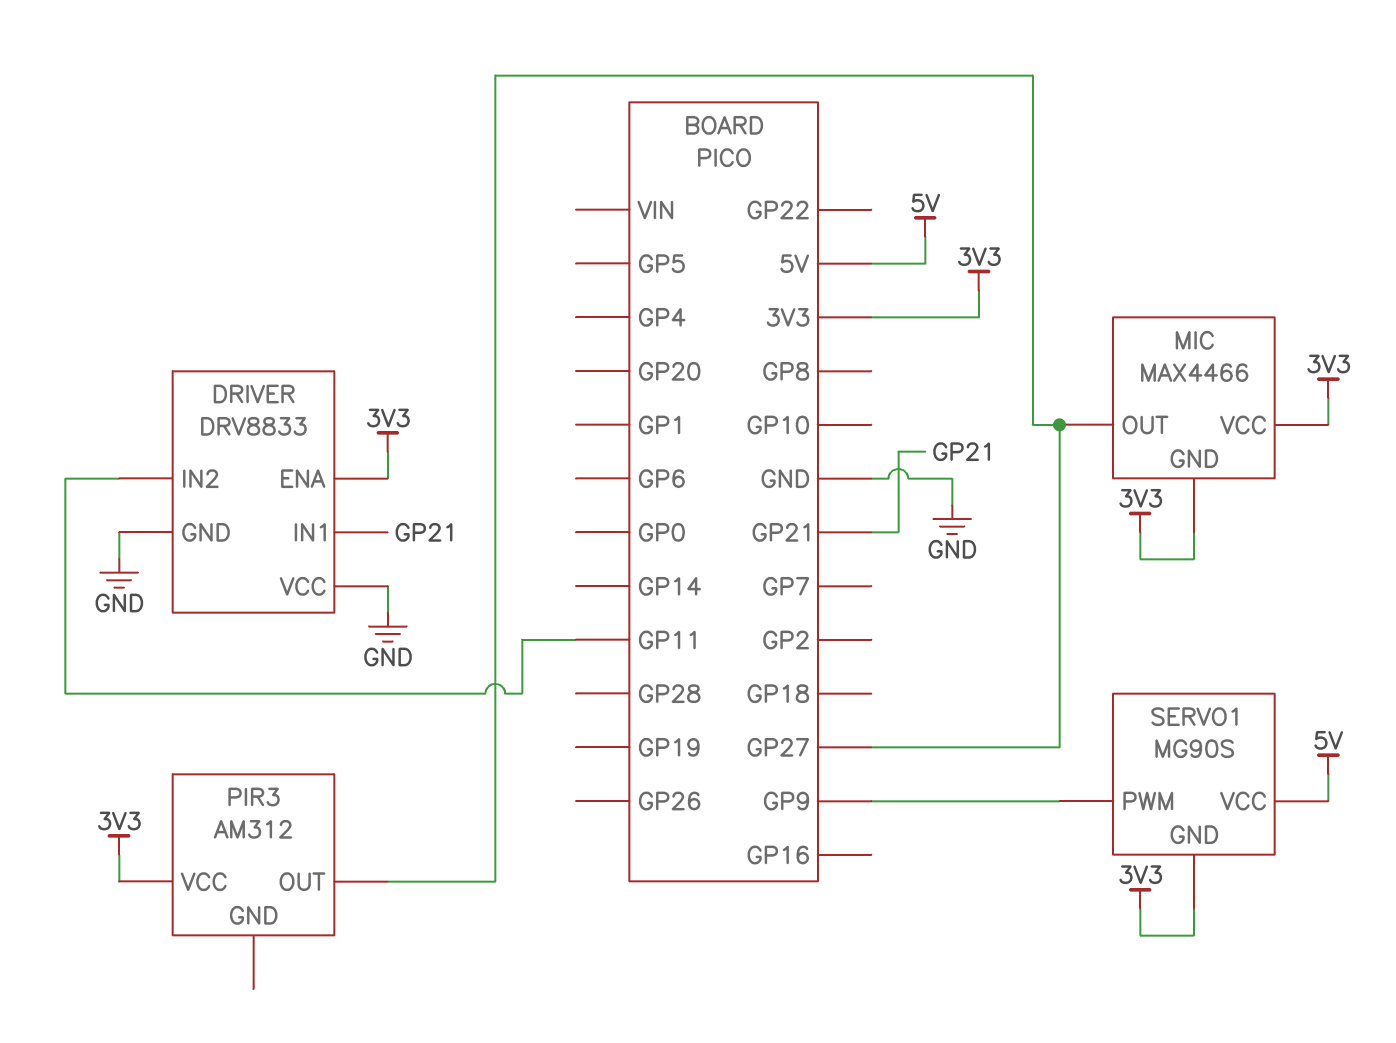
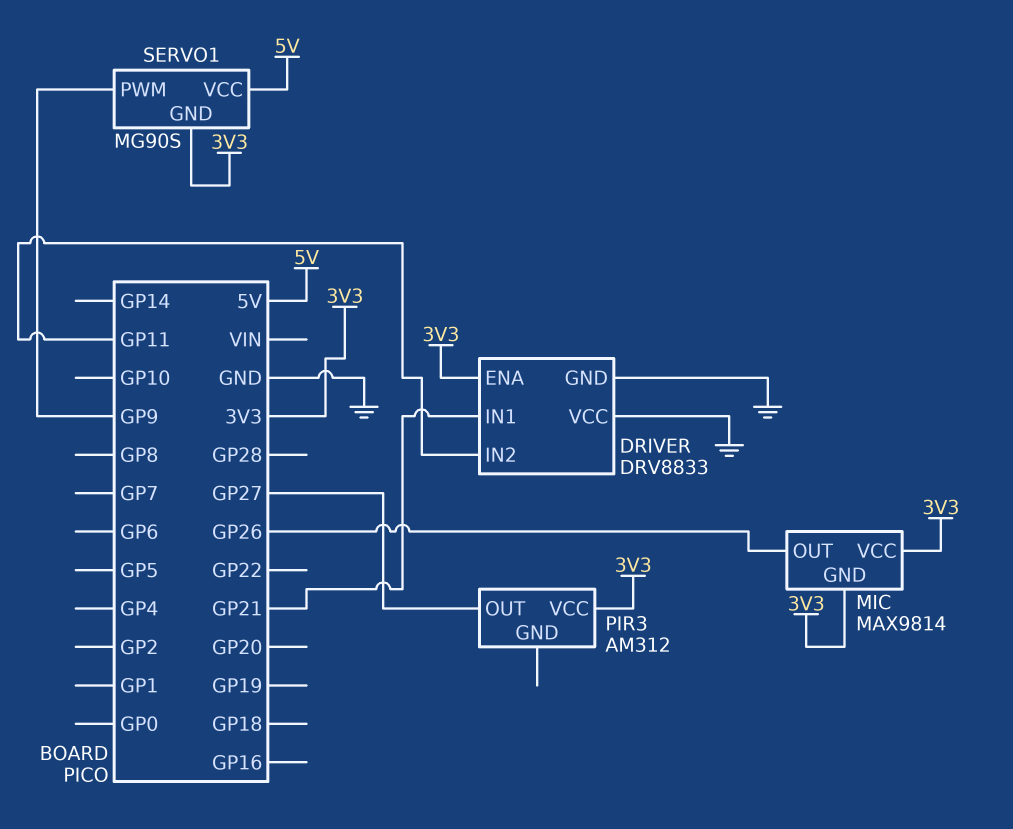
MIC: MAX4466 -> MAX9814
MIC pin OUT: GP27 -> GP26

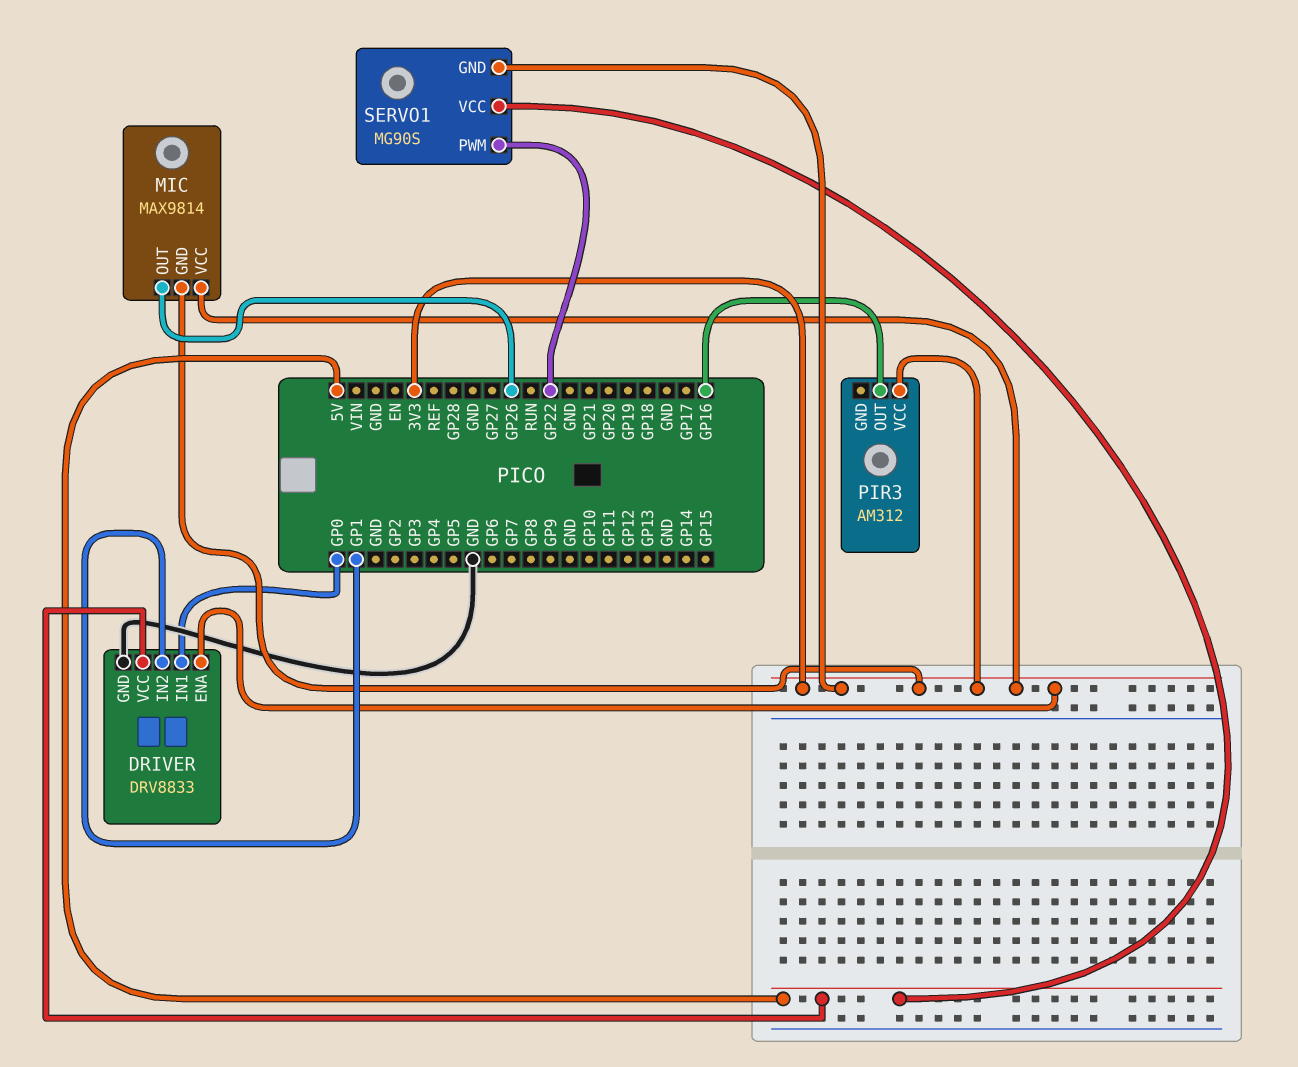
DRIVER pin IN1: GP21 -> GP0
DRIVER pin IN2: GP11 -> GP1
DRIVER pin VCC: GND -> 5V
PIR3 pin OUT: GP27 -> GP16
SERVO1 pin PWM: GP9 -> GP22

